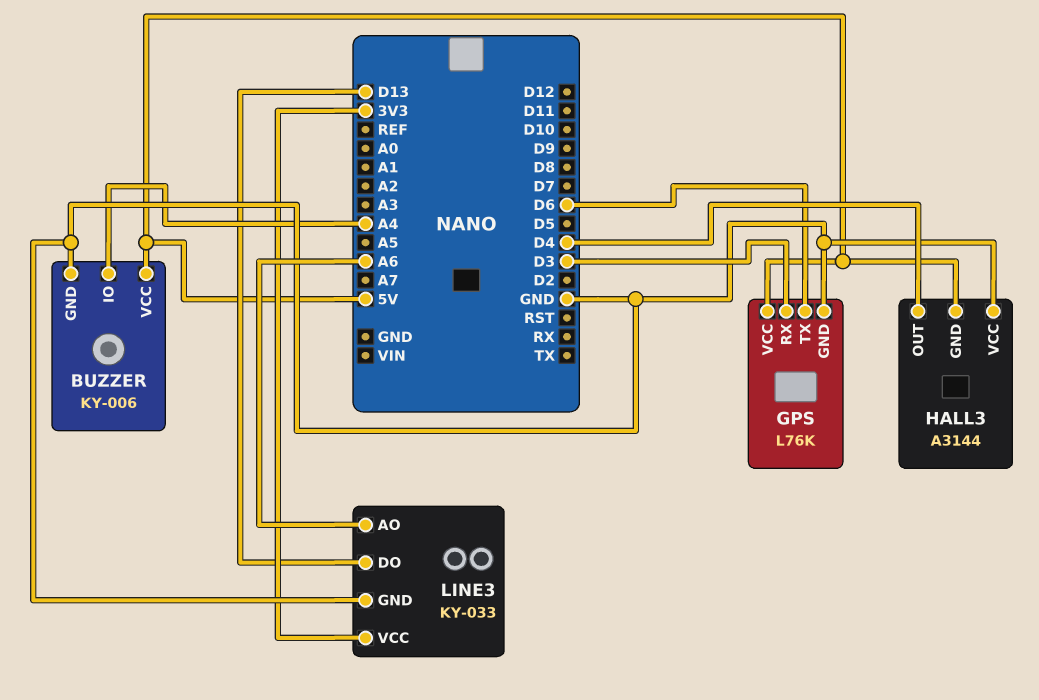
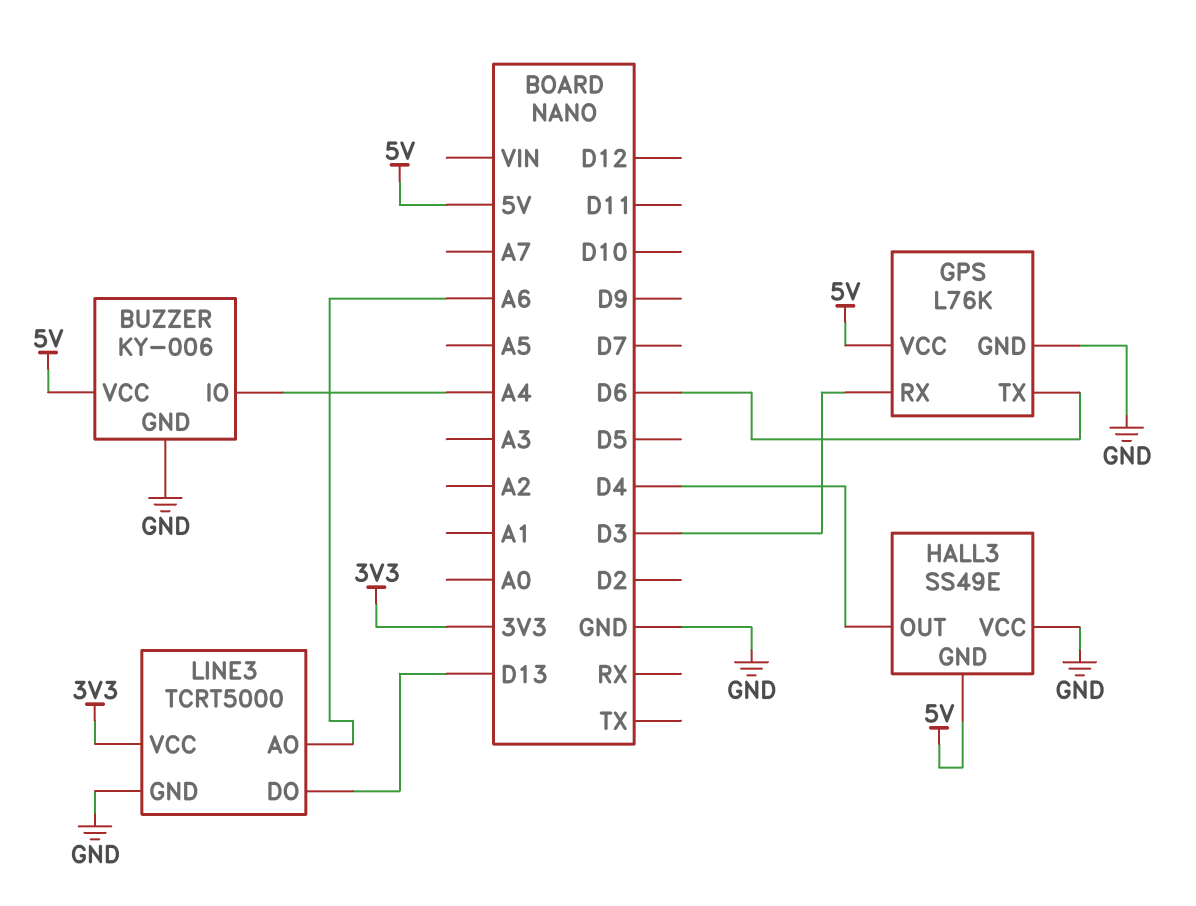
HALL3: A3144 -> SS49E
LINE3: KY-033 -> TCRT5000

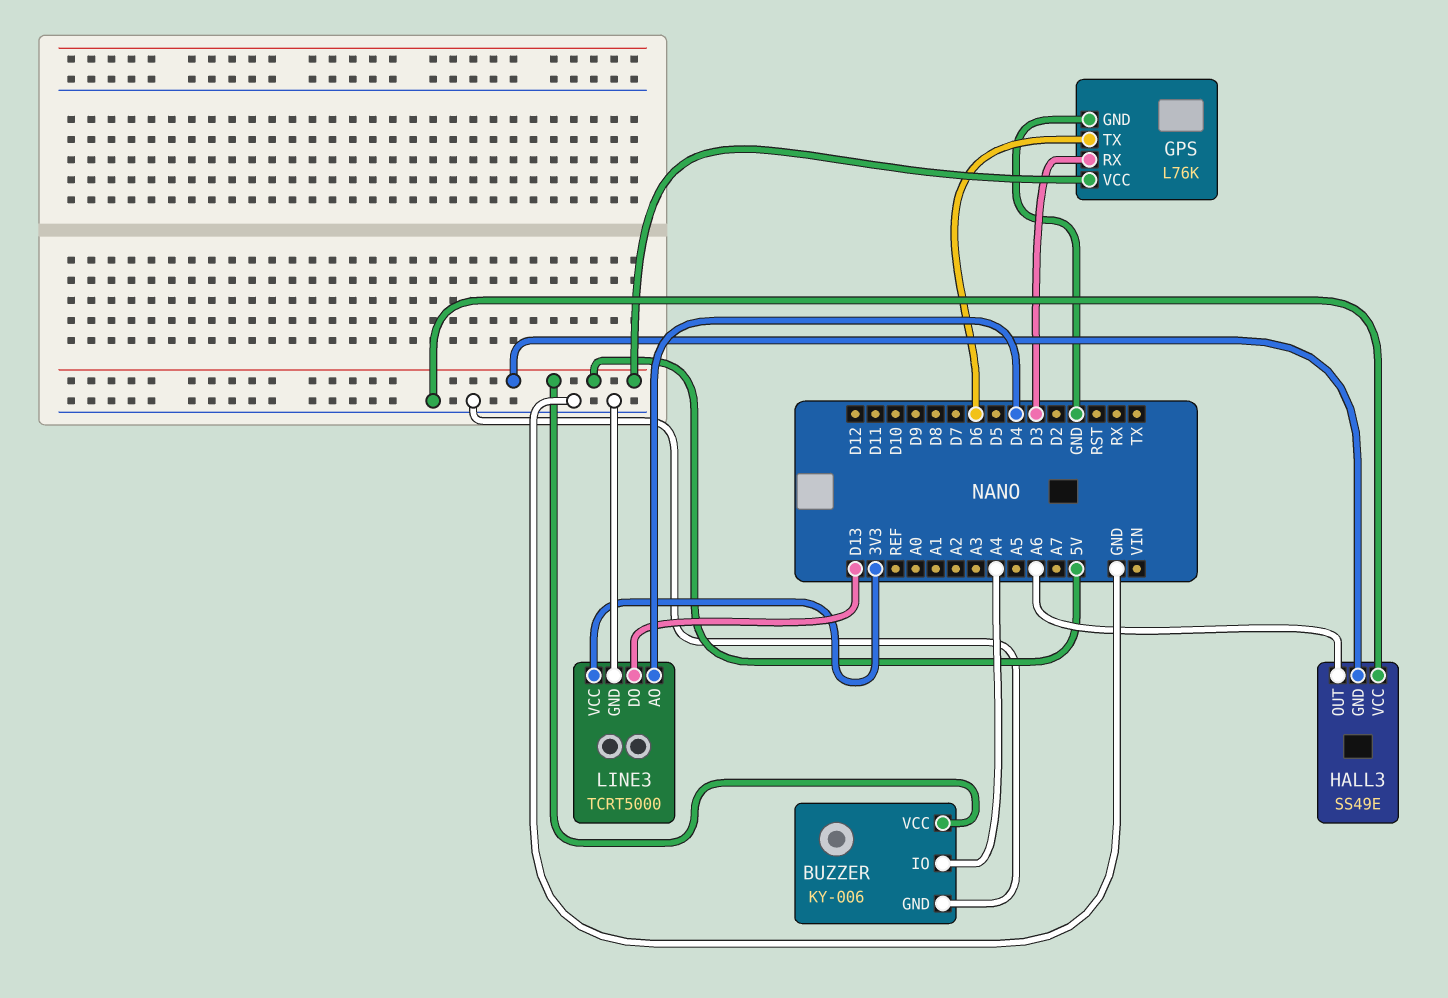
HALL3 pin OUT: D4 -> A6
LINE3 pin AO: A6 -> D4

